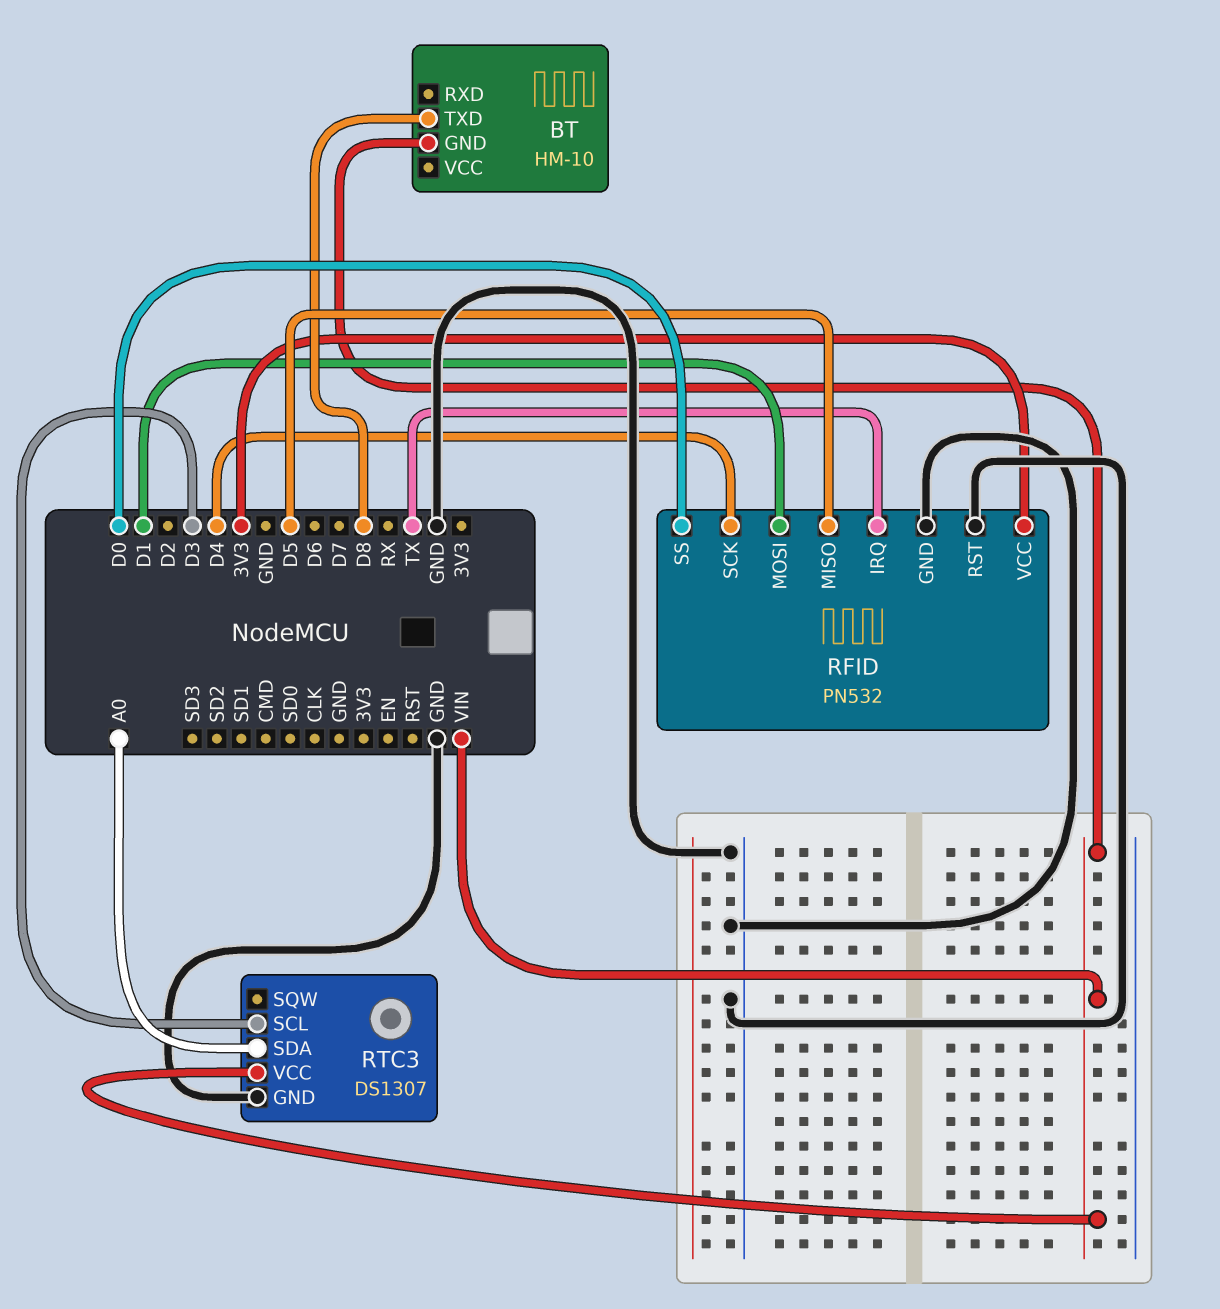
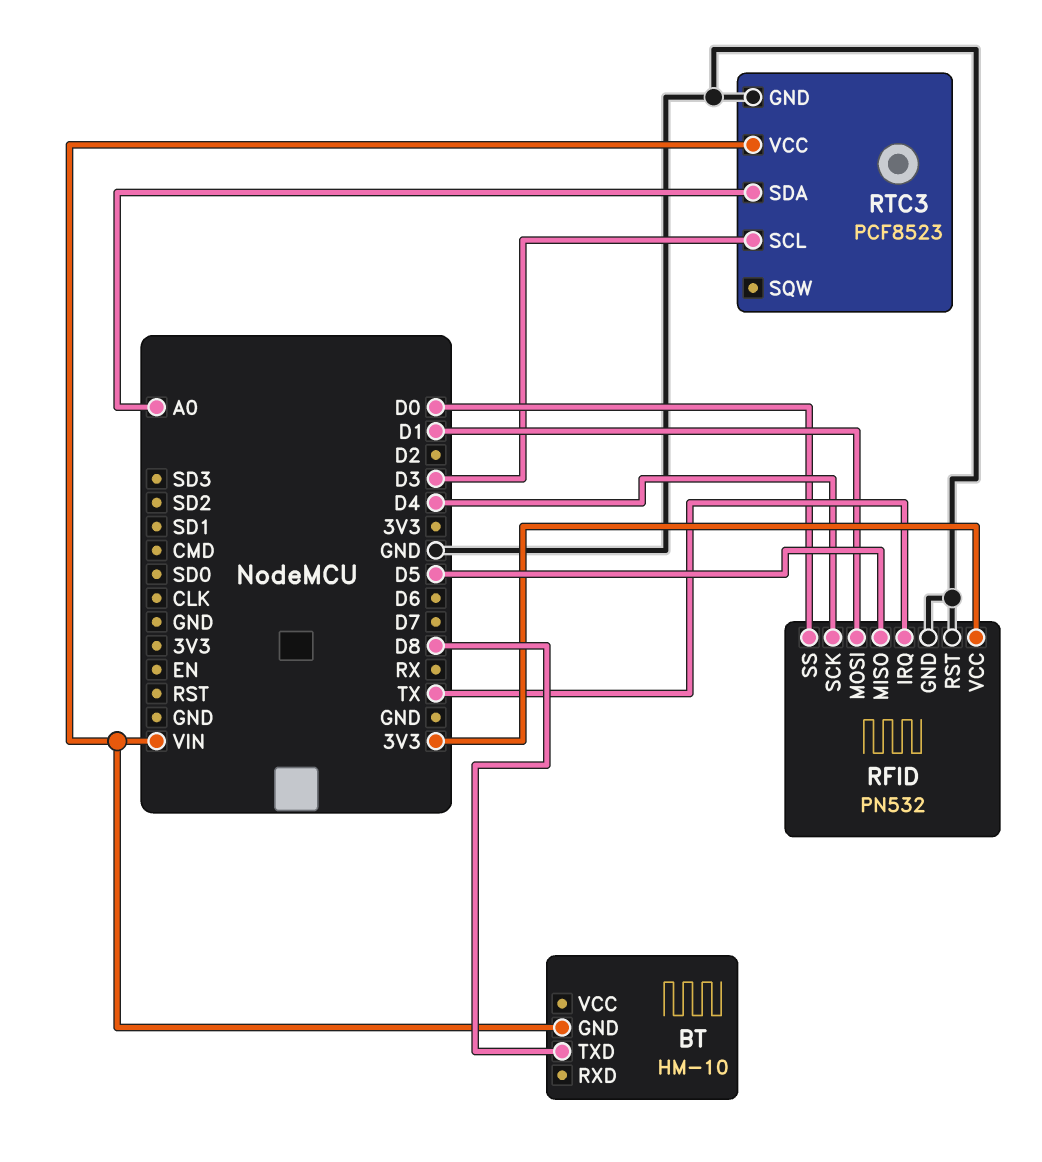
RTC3: DS1307 -> PCF8523

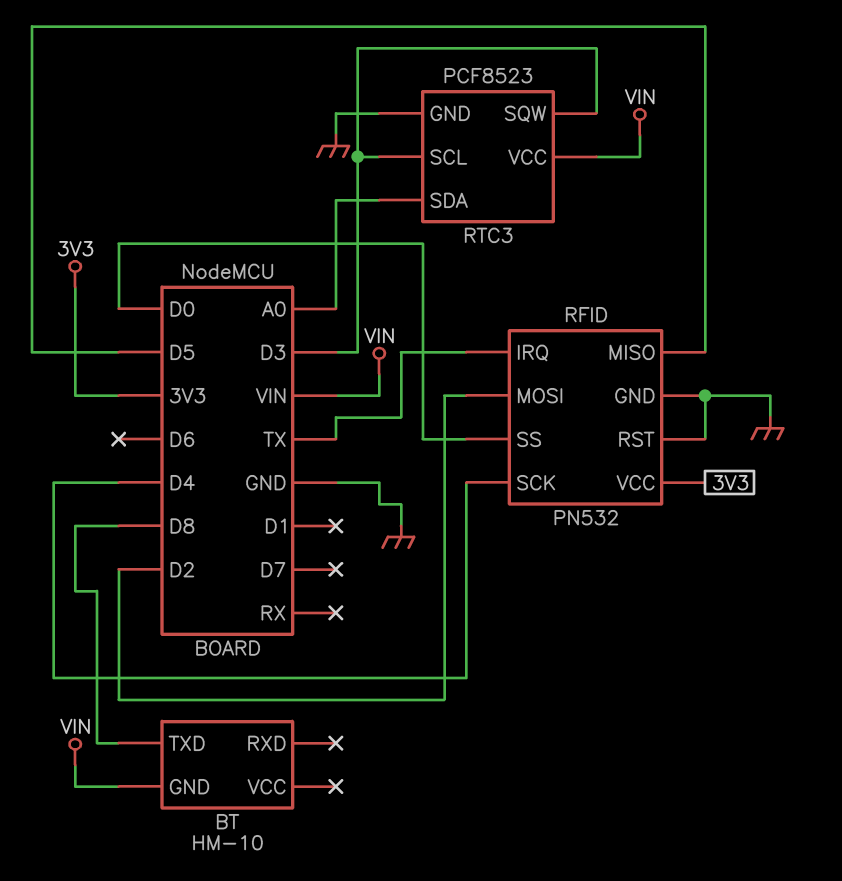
RFID pin MOSI: D1 -> D2
RTC3 pin SQW: none -> D3

